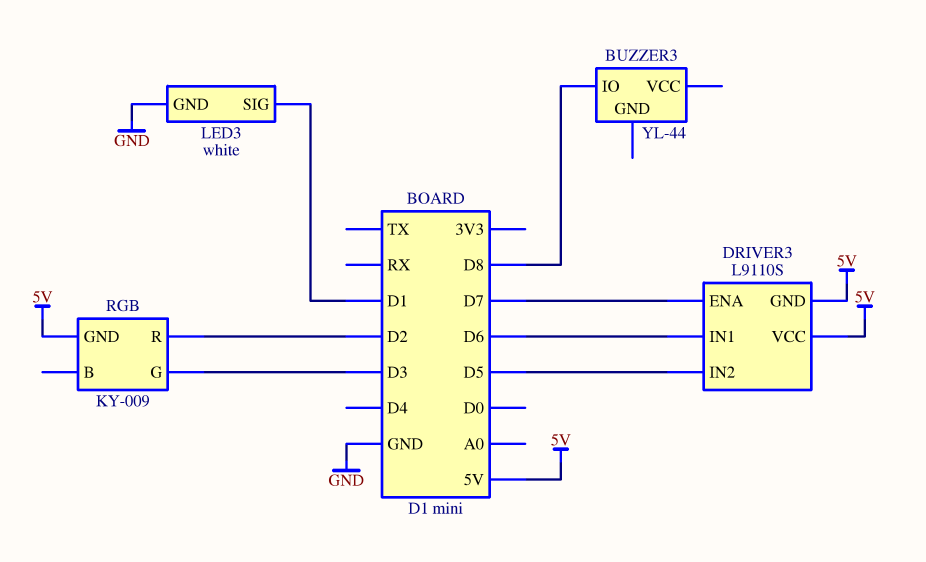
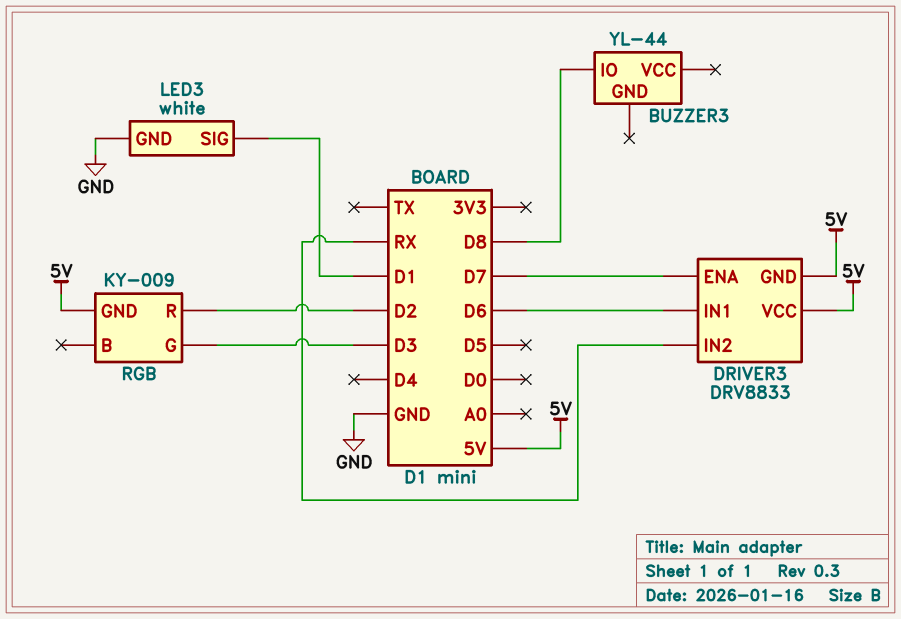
DRIVER3: L9110S -> DRV8833
DRIVER3 pin IN2: D5 -> RX

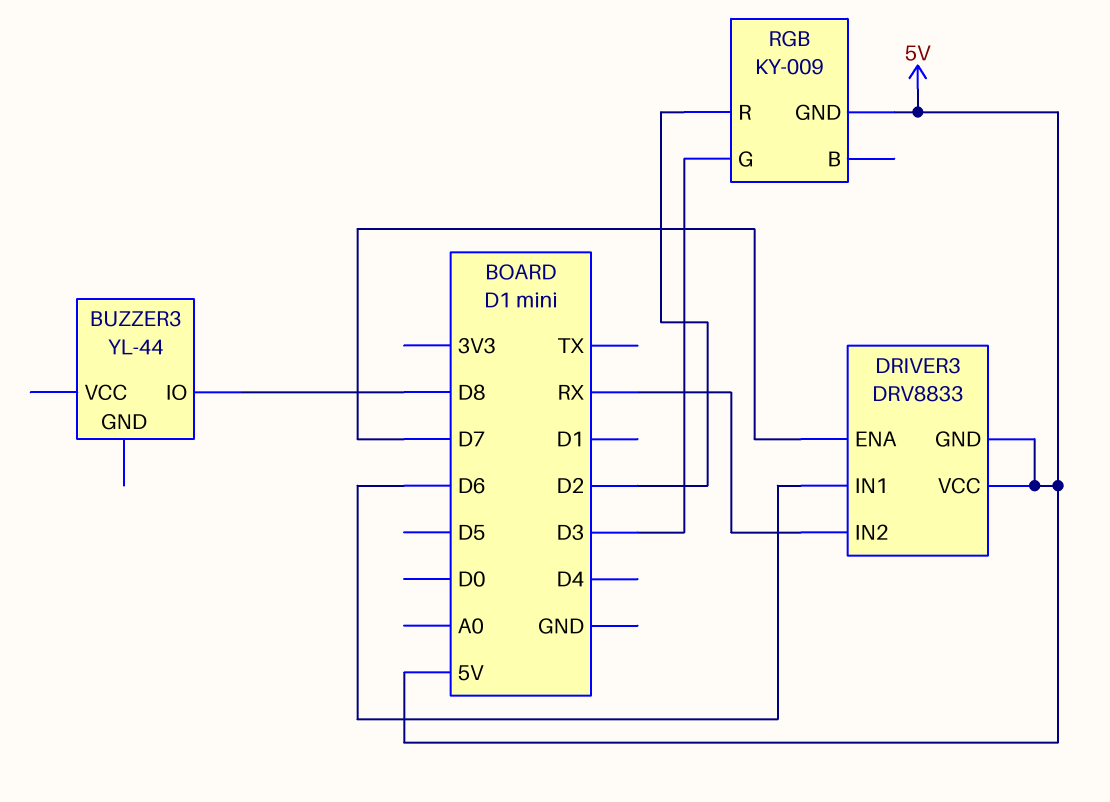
LED3: white -> none
LED3 pin GND: GND -> none
LED3 pin SIG: D1 -> none

